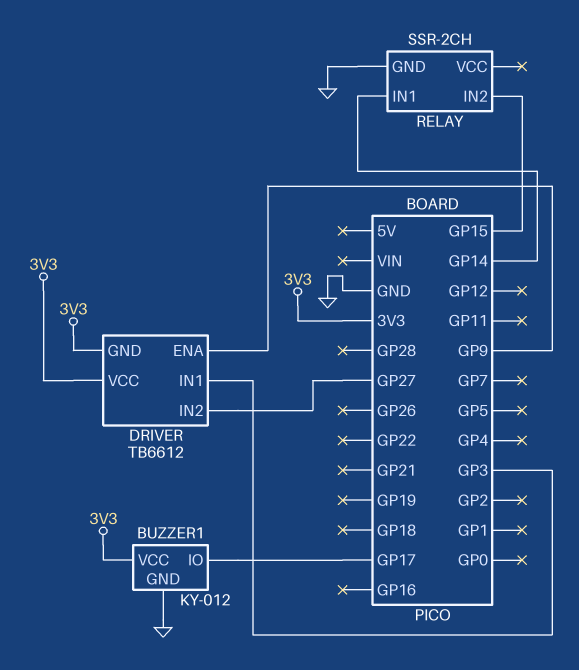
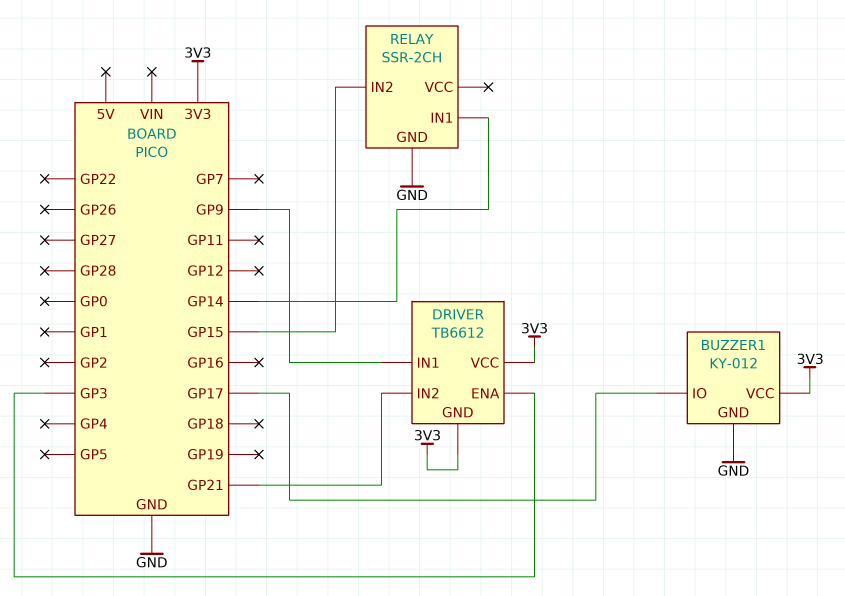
DRIVER pin ENA: GP9 -> GP3
DRIVER pin IN1: GP3 -> GP9
DRIVER pin IN2: GP27 -> GP21

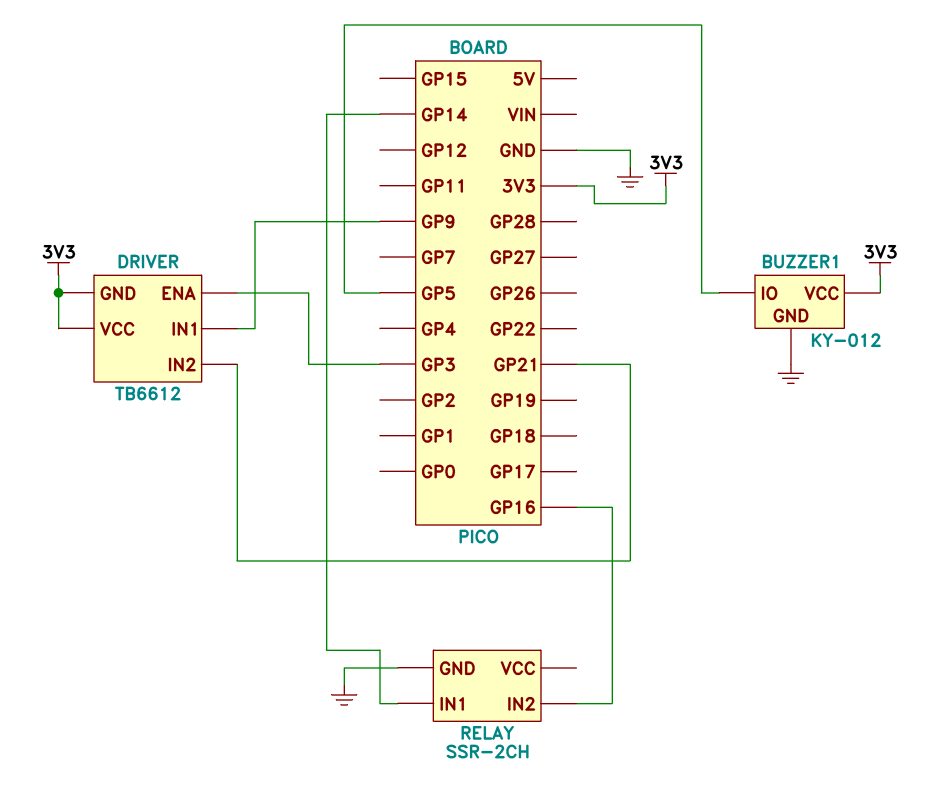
BUZZER1 pin IO: GP17 -> GP5
RELAY pin IN2: GP15 -> GP16

